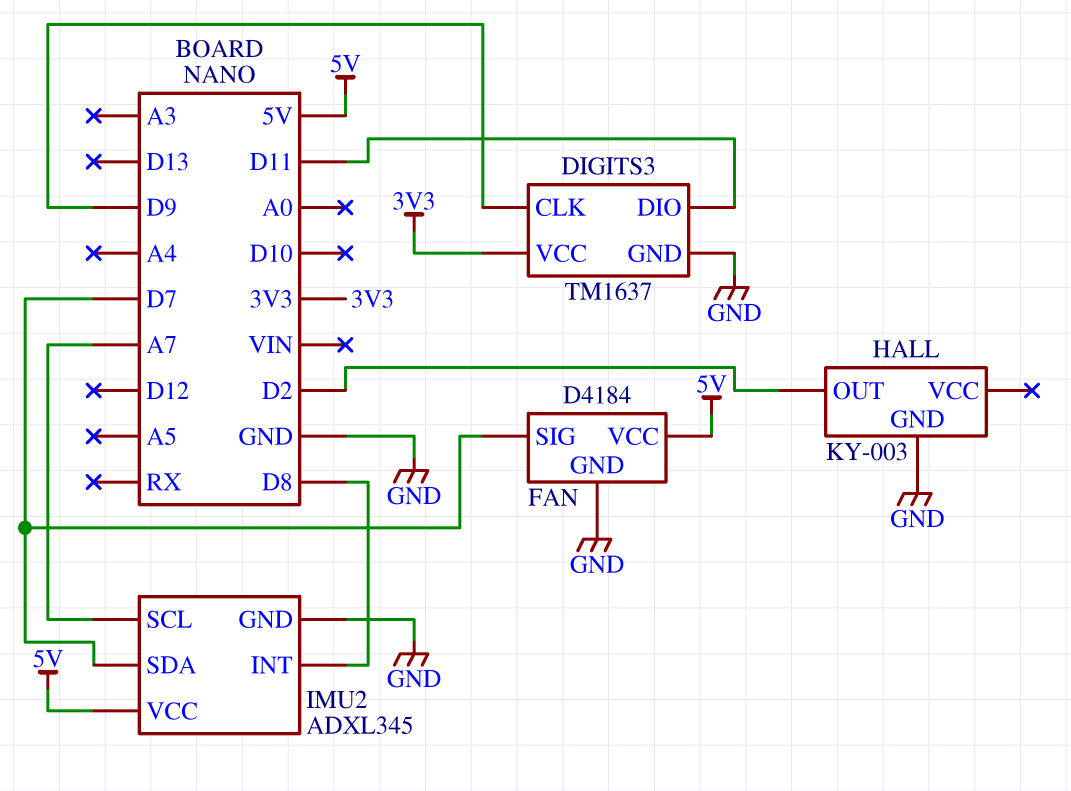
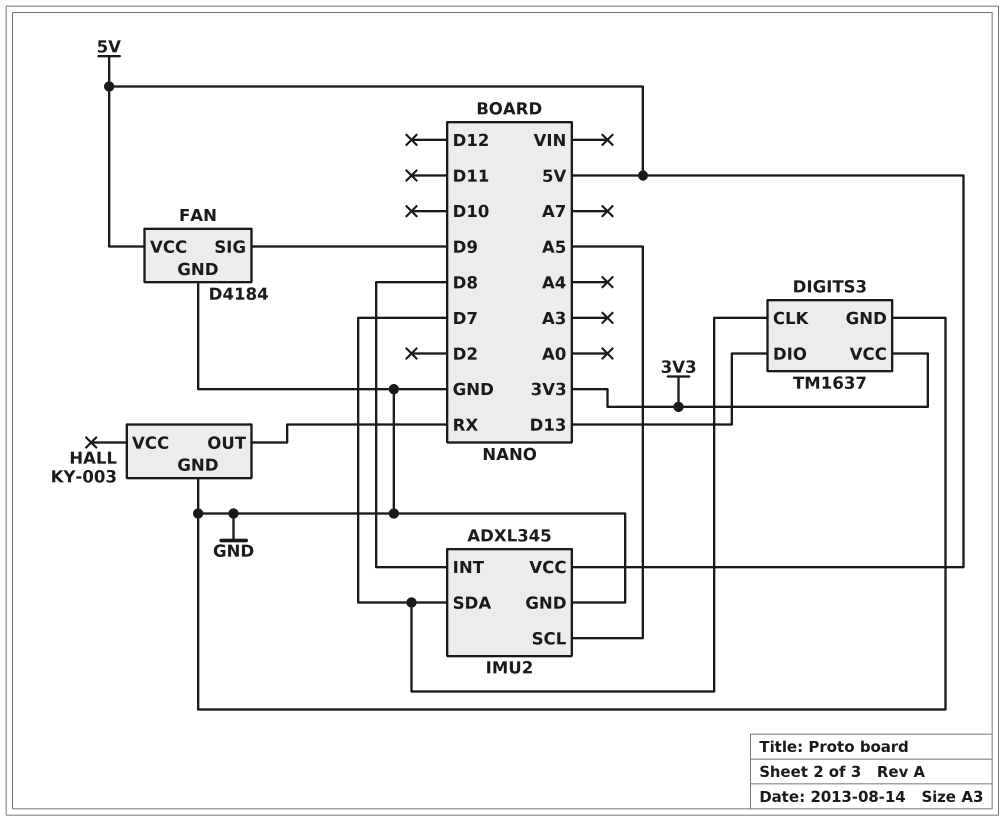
DIGITS3 pin CLK: D9 -> D7
DIGITS3 pin DIO: D11 -> D13
FAN pin SIG: D7 -> D9
HALL pin OUT: D2 -> RX
IMU2 pin SCL: A7 -> A5

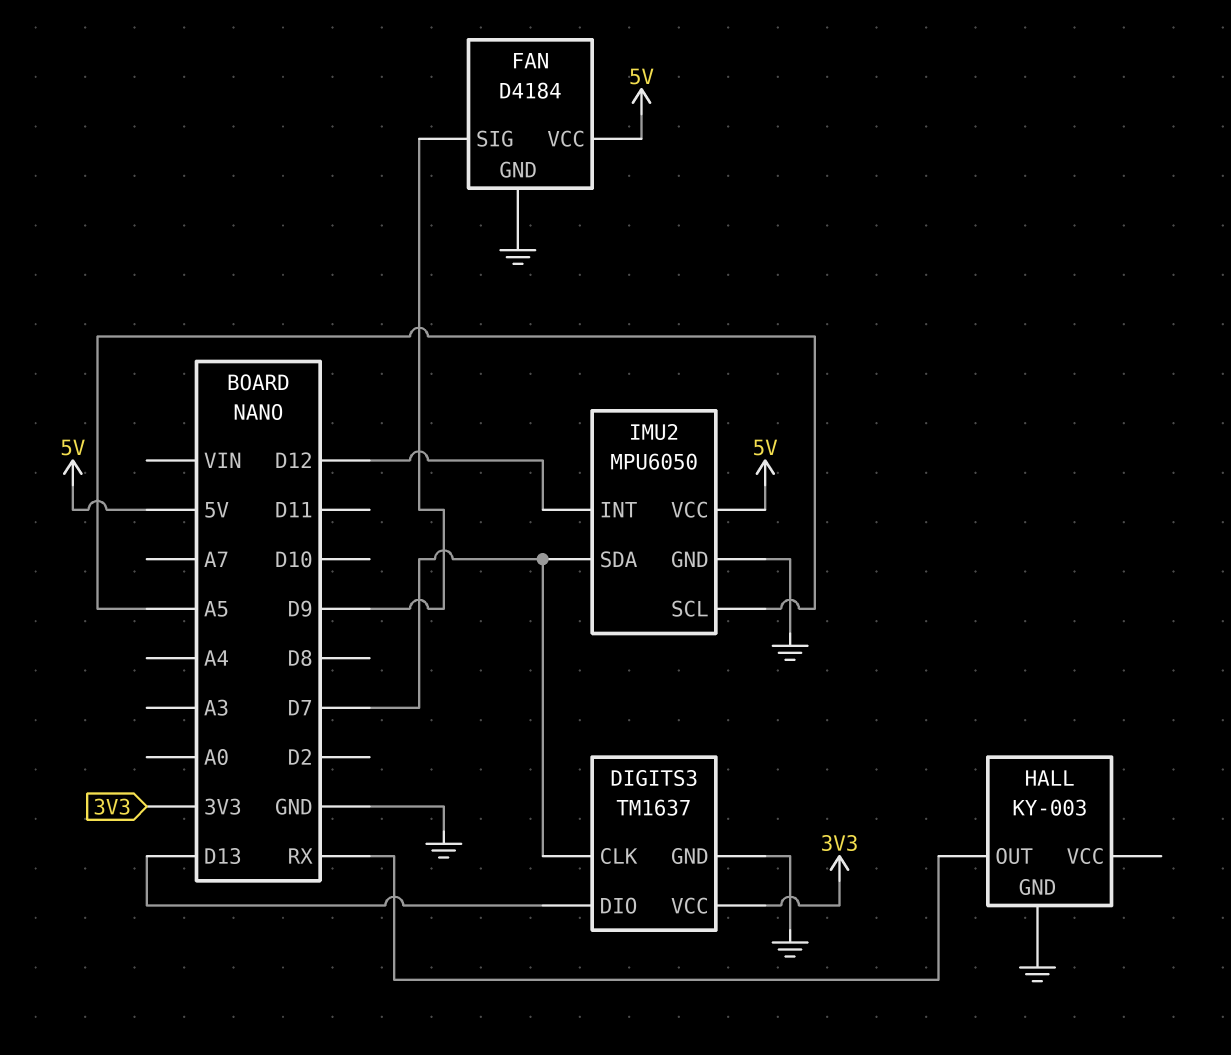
IMU2: ADXL345 -> MPU6050
IMU2 pin INT: D8 -> D12

